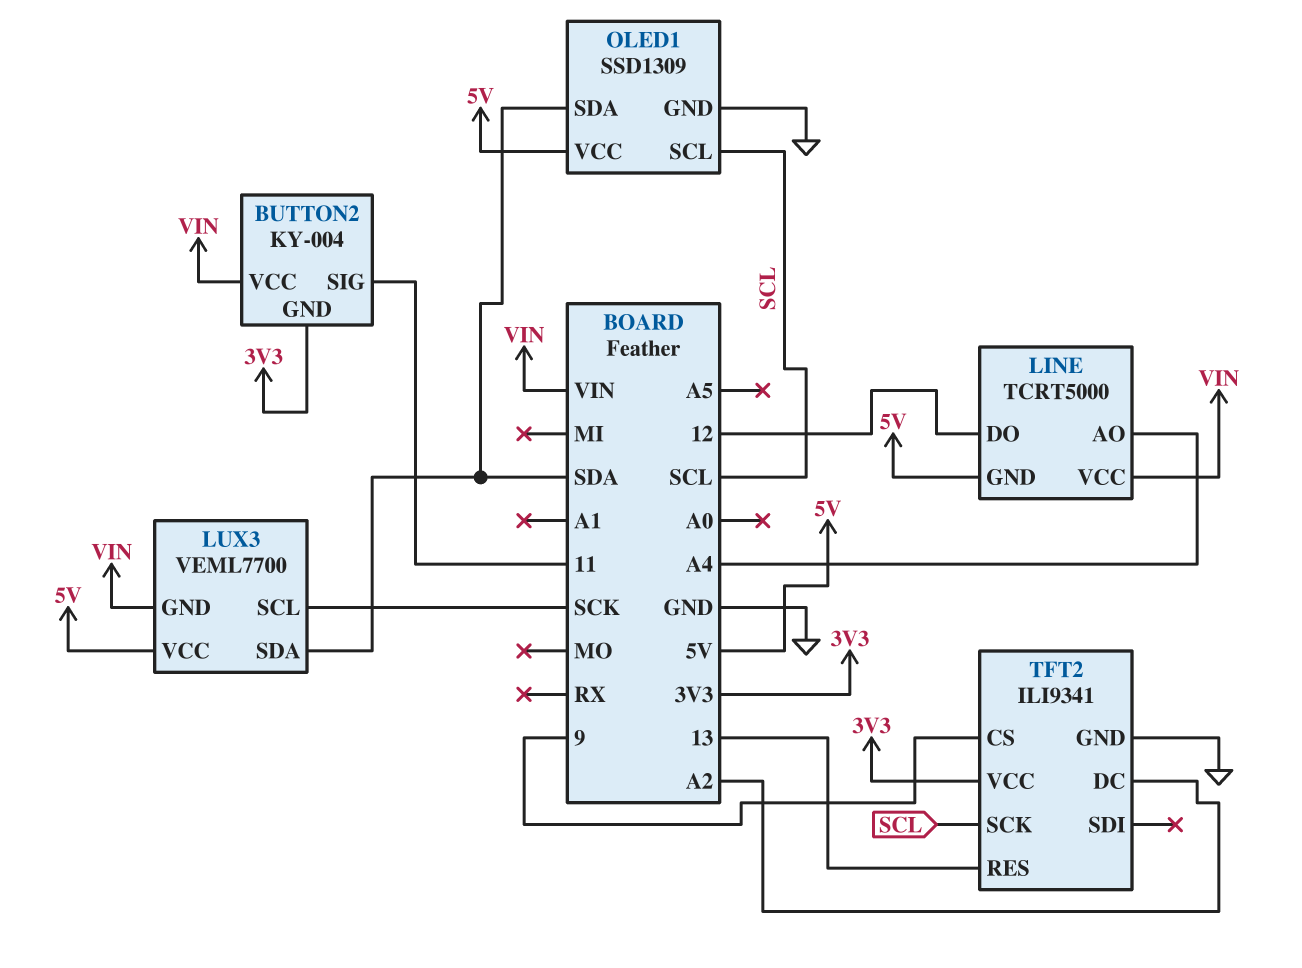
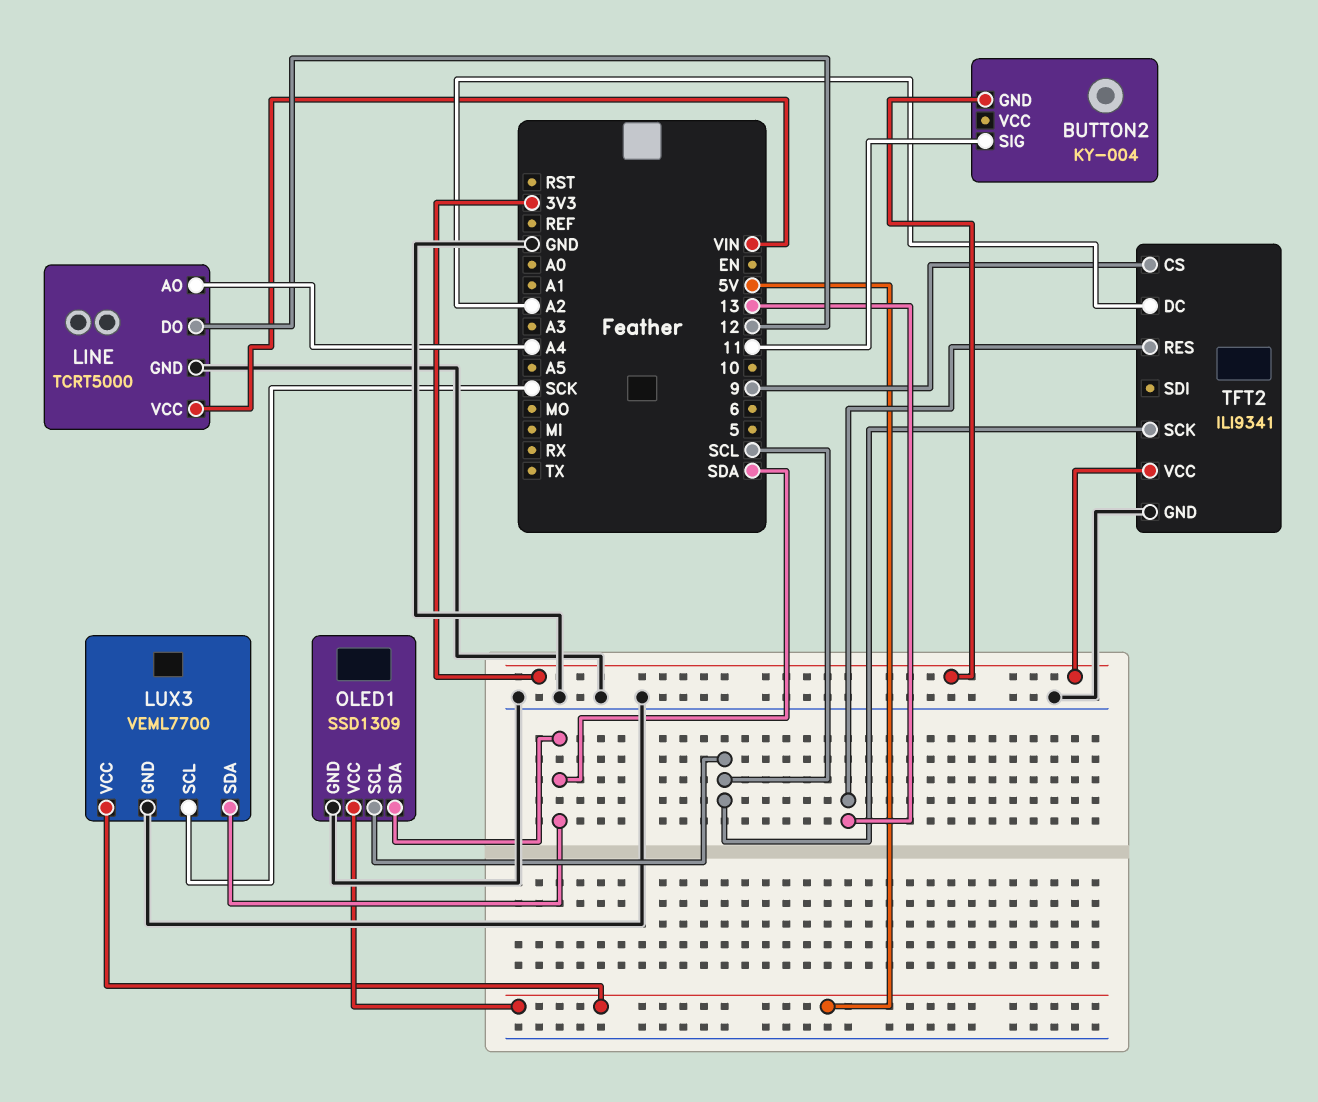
BUTTON2 pin VCC: VIN -> none
LINE pin GND: 5V -> GND
LUX3 pin GND: VIN -> GND

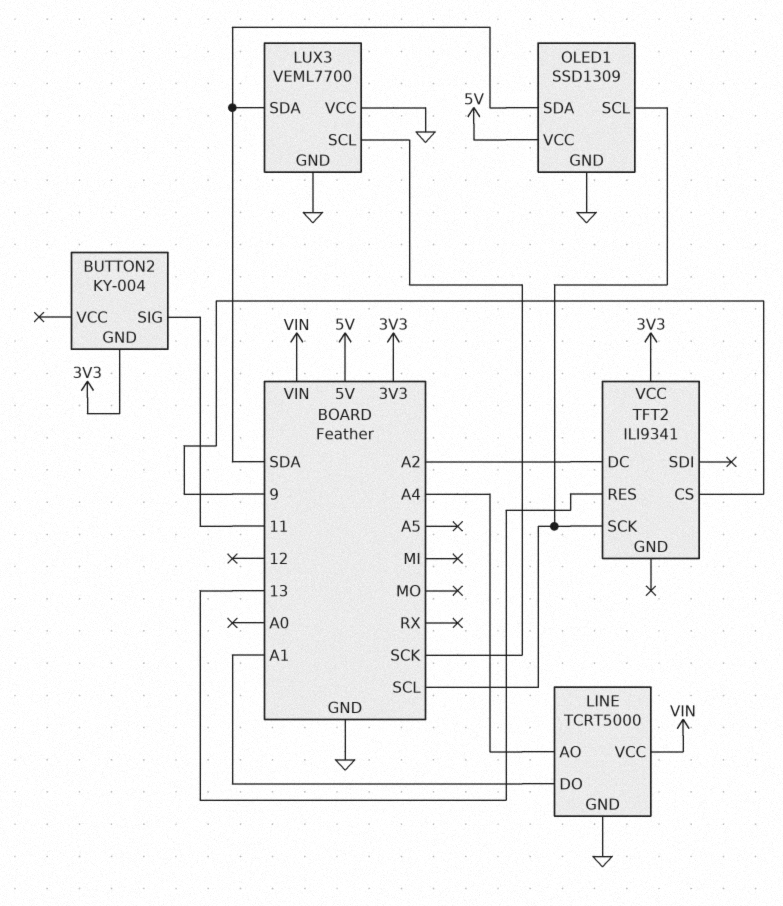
LINE pin DO: 12 -> A1
LUX3 pin VCC: 5V -> GND
TFT2 pin GND: GND -> none

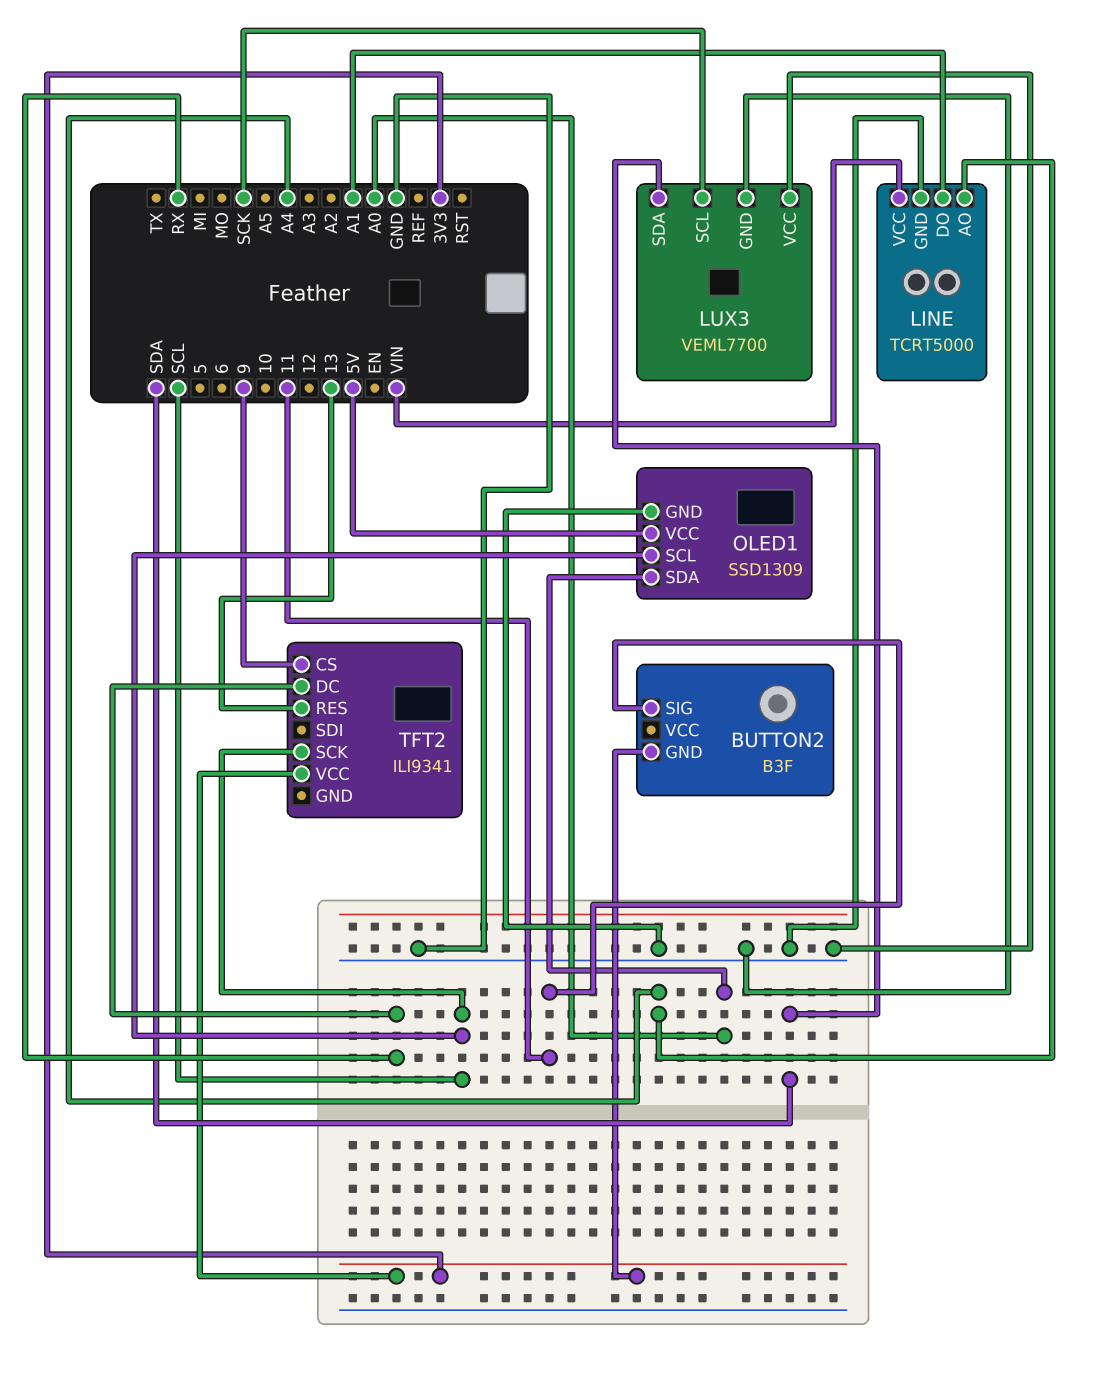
BUTTON2: KY-004 -> B3F
OLED1 pin SDA: SDA -> A0
TFT2 pin DC: A2 -> RX

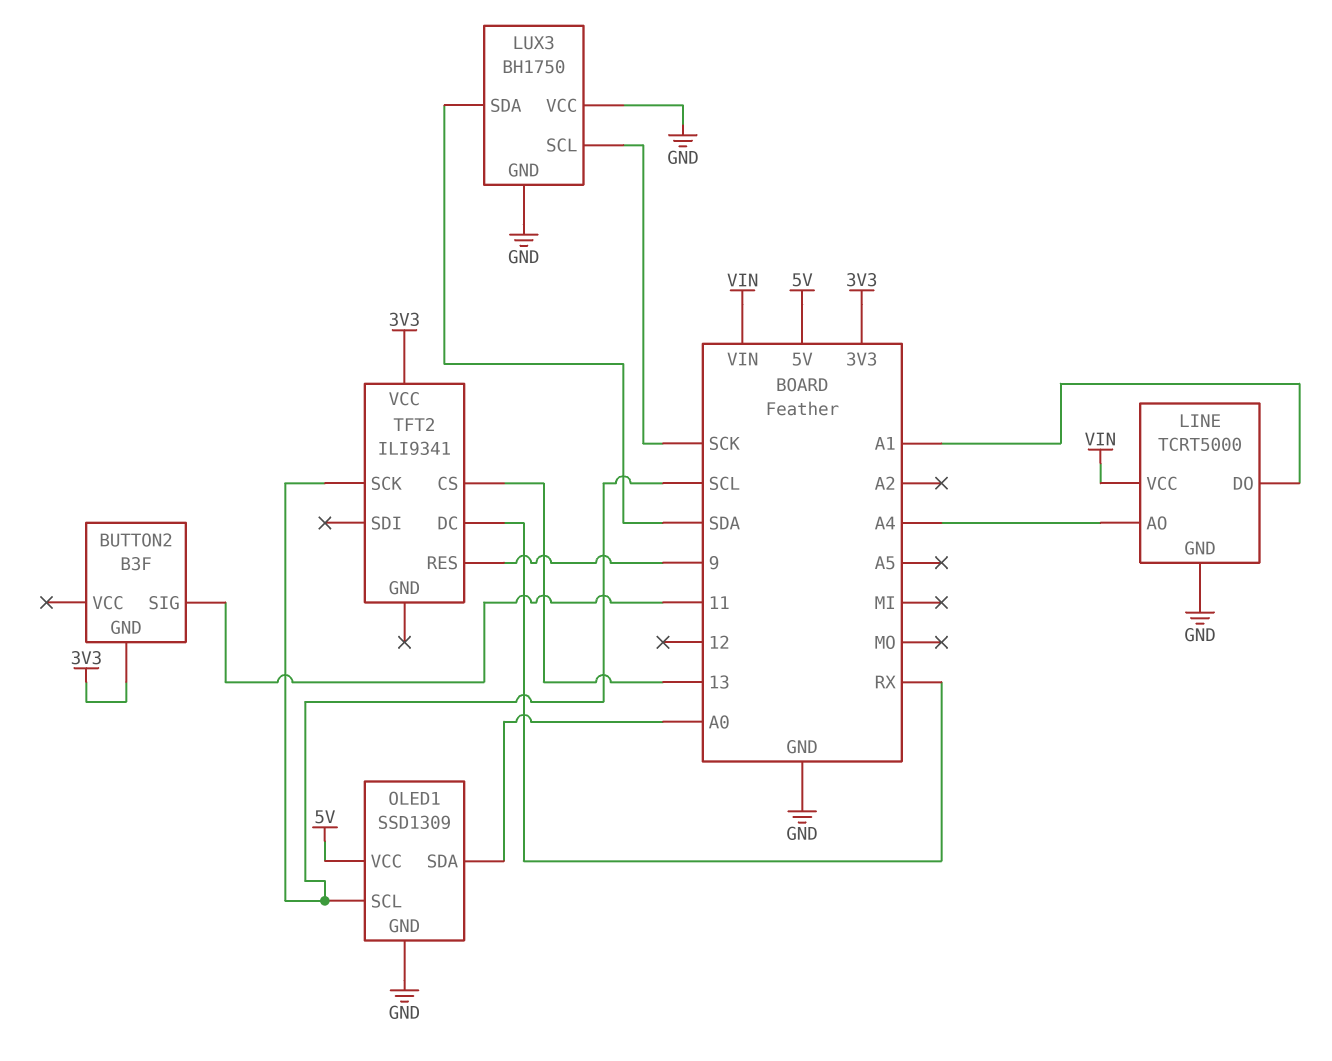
LUX3: VEML7700 -> BH1750
TFT2 pin CS: 9 -> 13
TFT2 pin RES: 13 -> 9

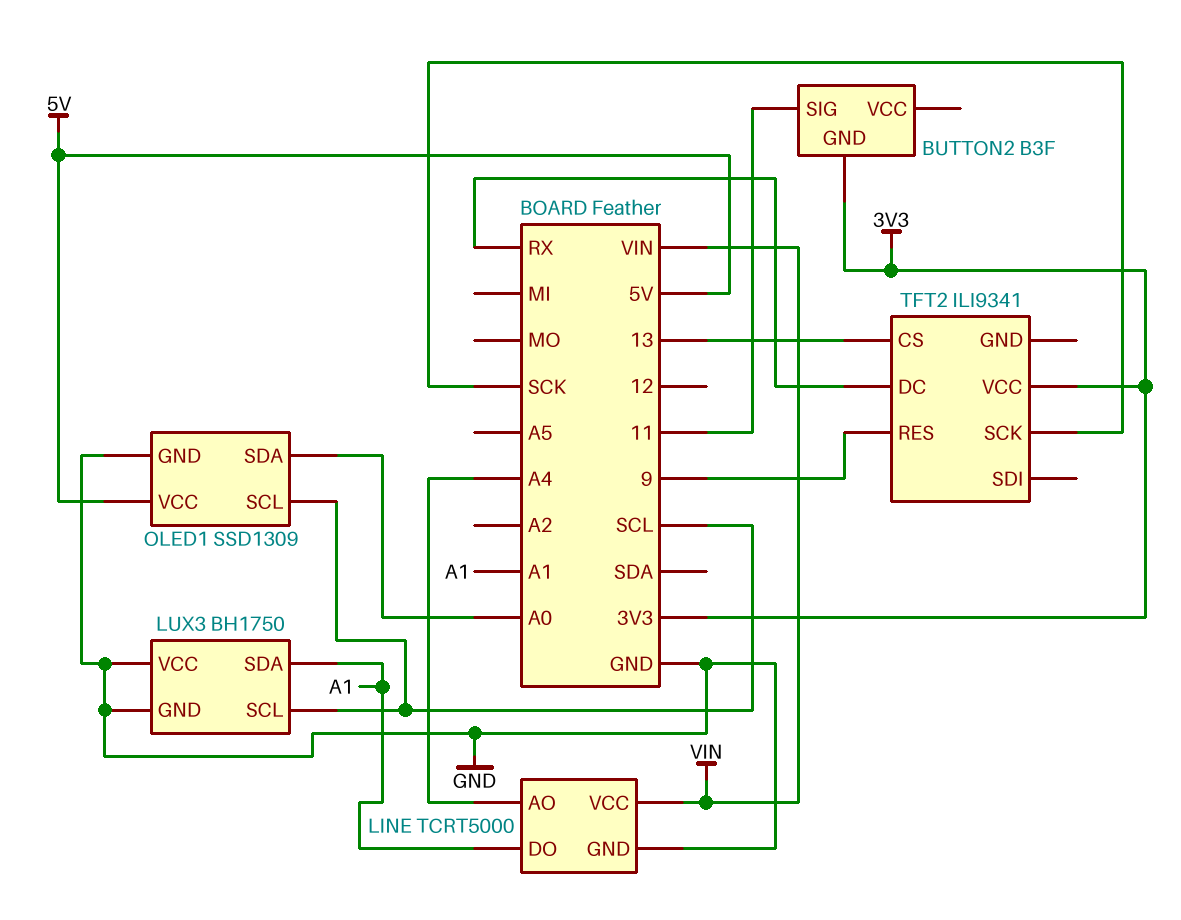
LUX3 pin SCL: SCK -> SCL
LUX3 pin SDA: SDA -> A1
TFT2 pin SCK: SCL -> SCK

